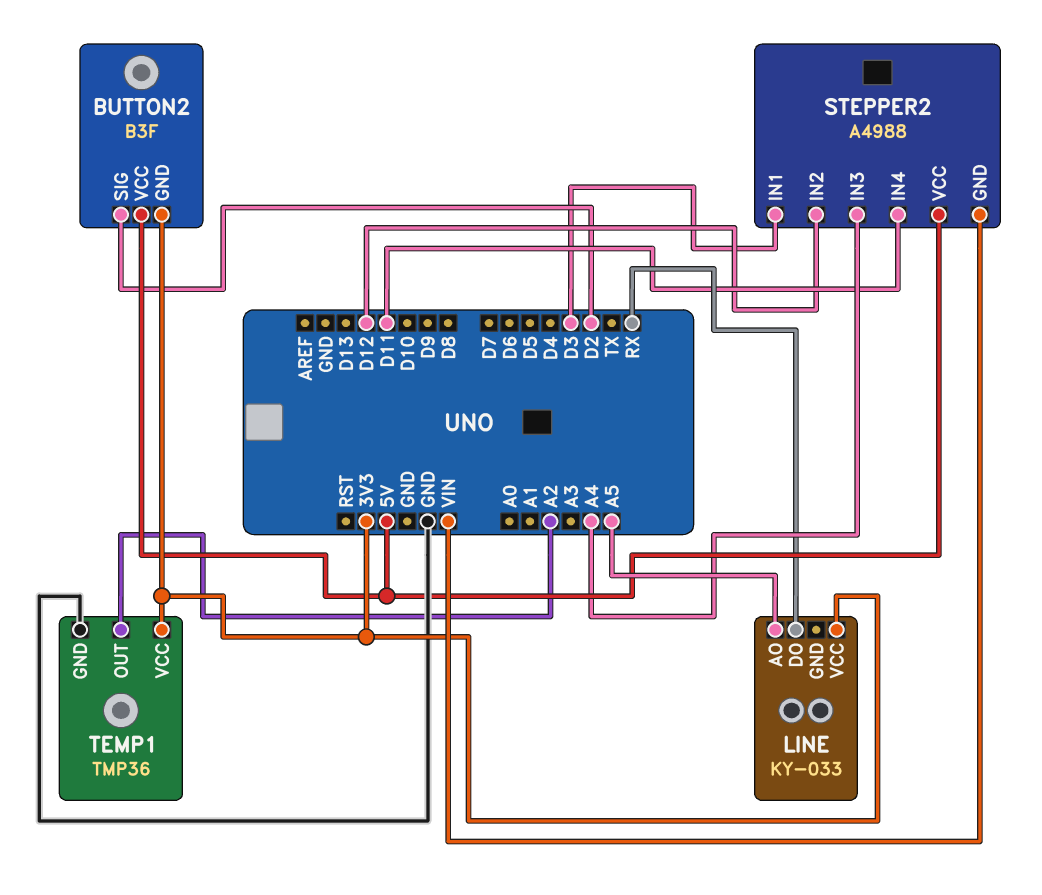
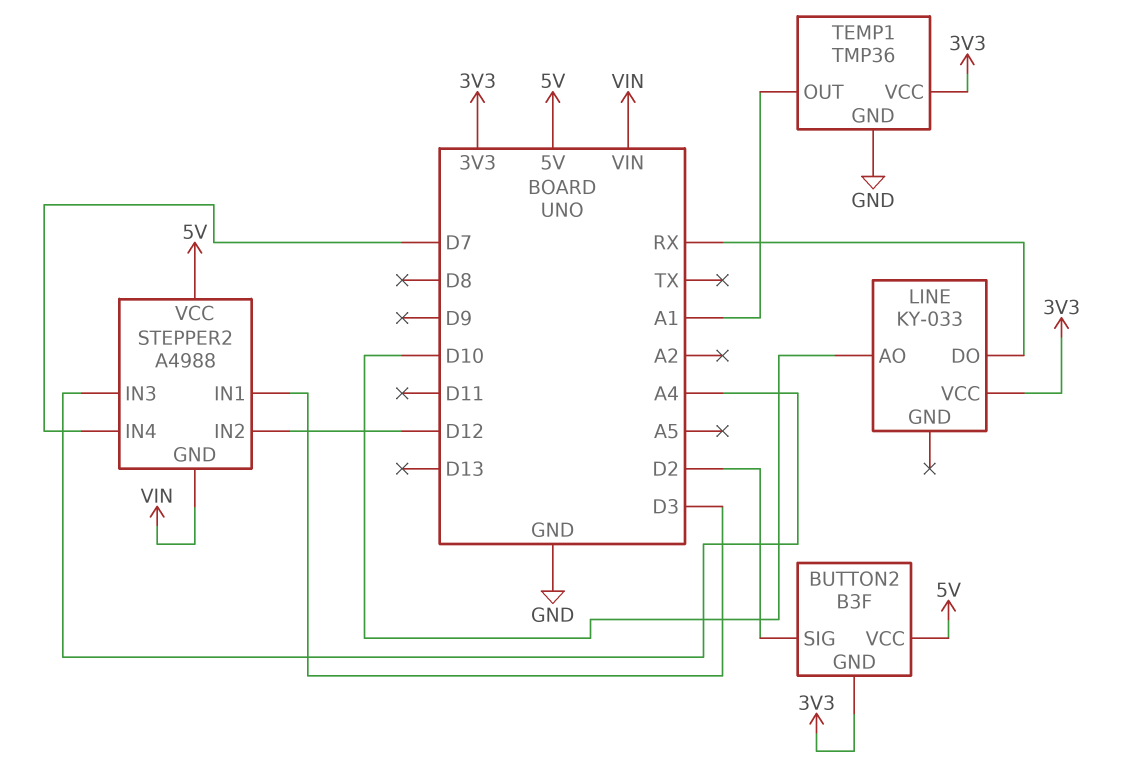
LINE pin AO: A5 -> D10
STEPPER2 pin IN4: D11 -> D7
TEMP1 pin OUT: A2 -> A1

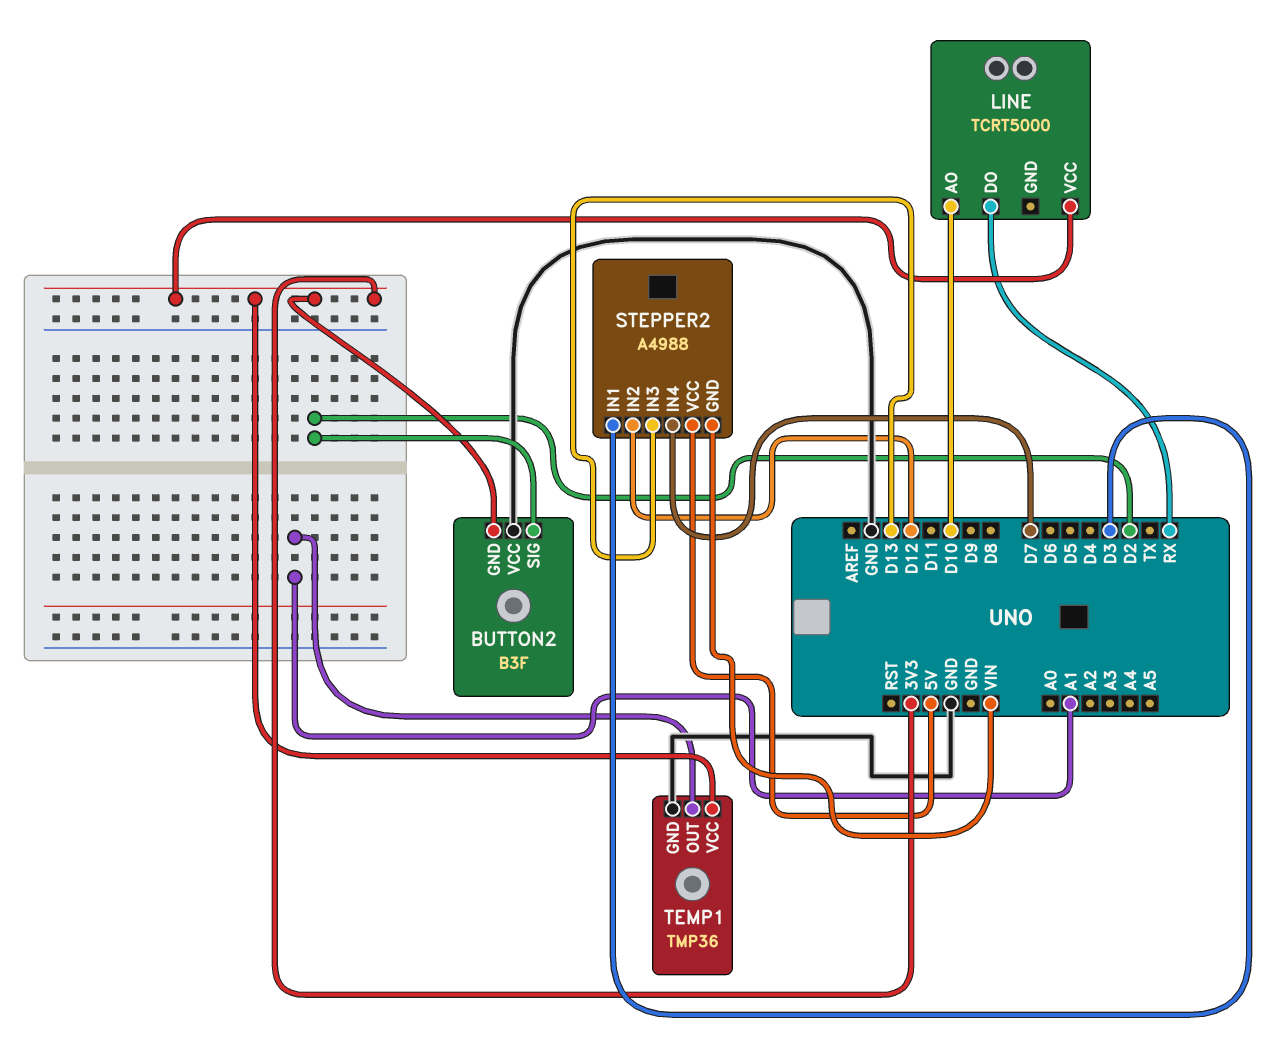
BUTTON2 pin VCC: 5V -> GND
LINE: KY-033 -> TCRT5000
STEPPER2 pin IN3: A4 -> D13

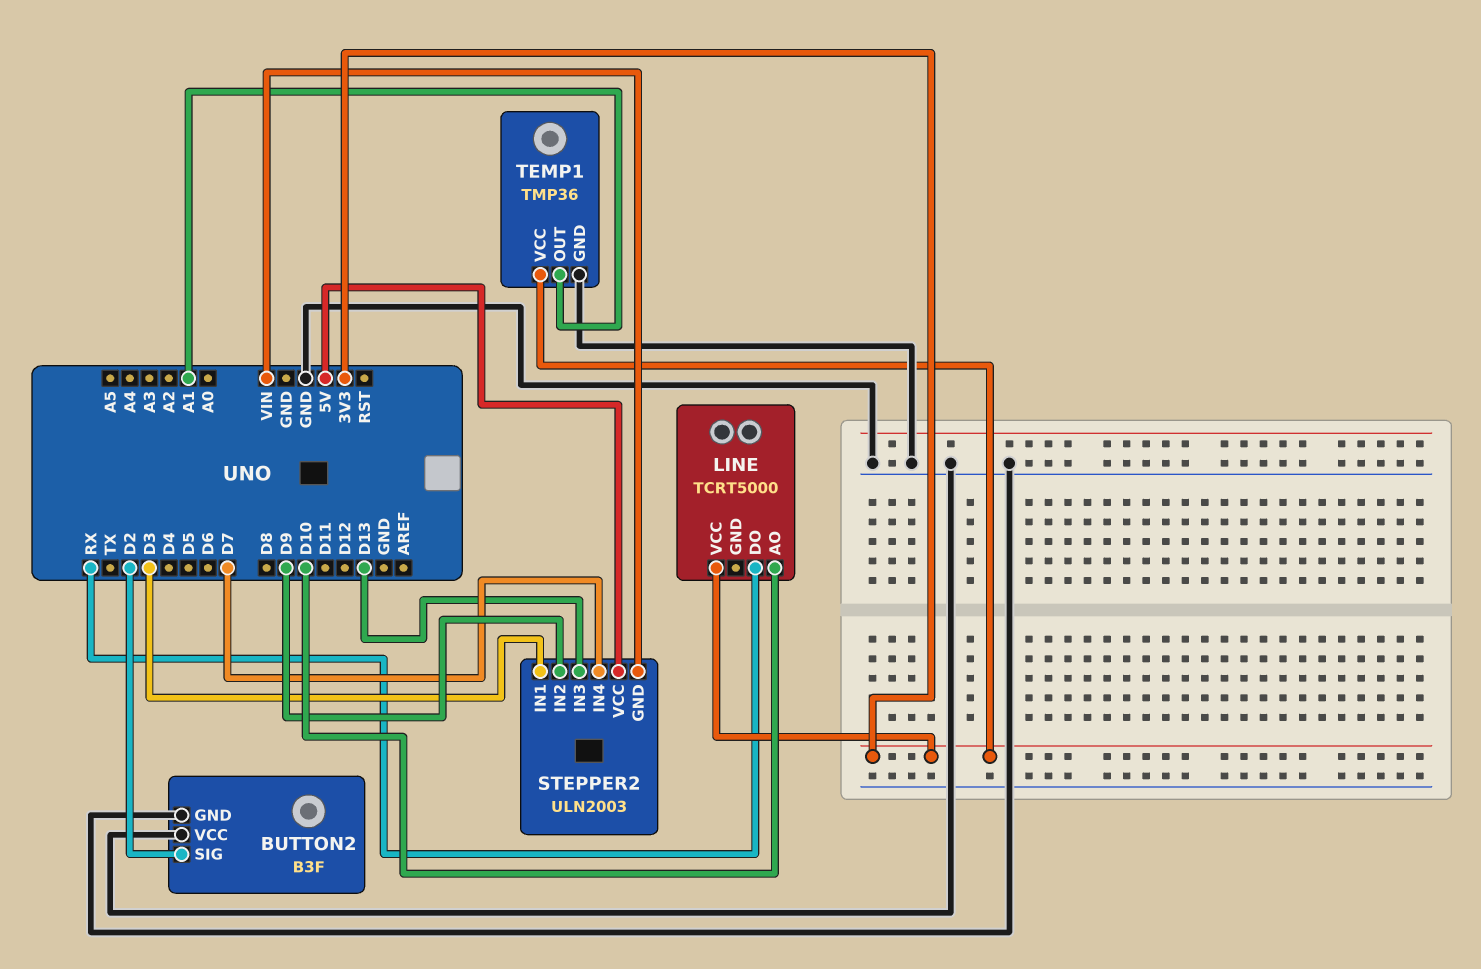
BUTTON2 pin GND: 3V3 -> GND
STEPPER2: A4988 -> ULN2003
STEPPER2 pin IN2: D12 -> D9

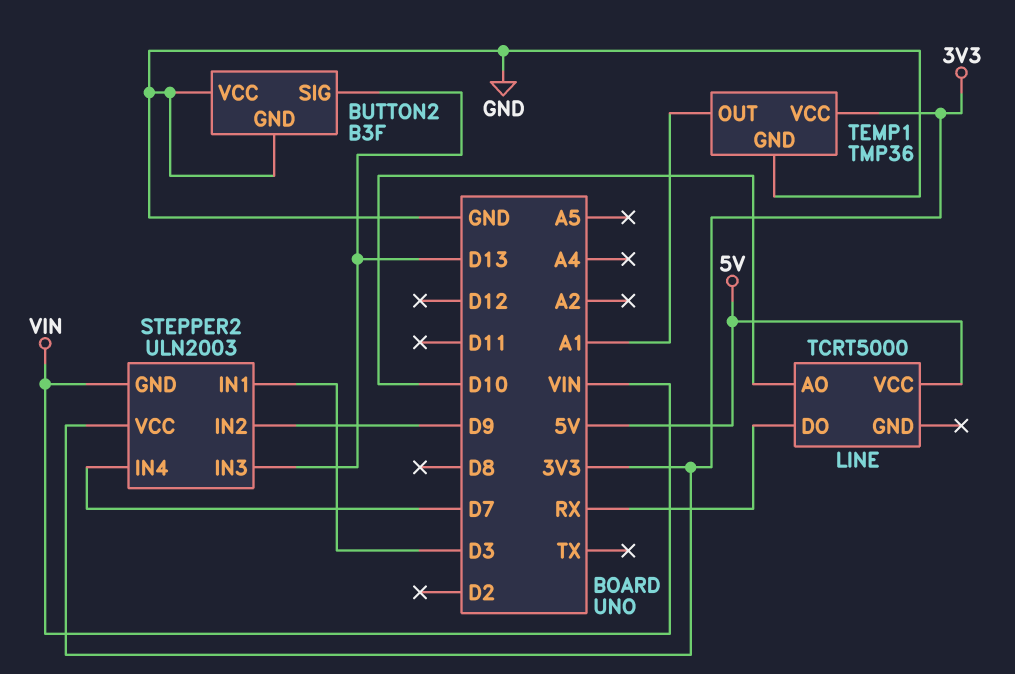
BUTTON2 pin SIG: D2 -> D13
LINE pin VCC: 3V3 -> 5V
STEPPER2 pin VCC: 5V -> 3V3

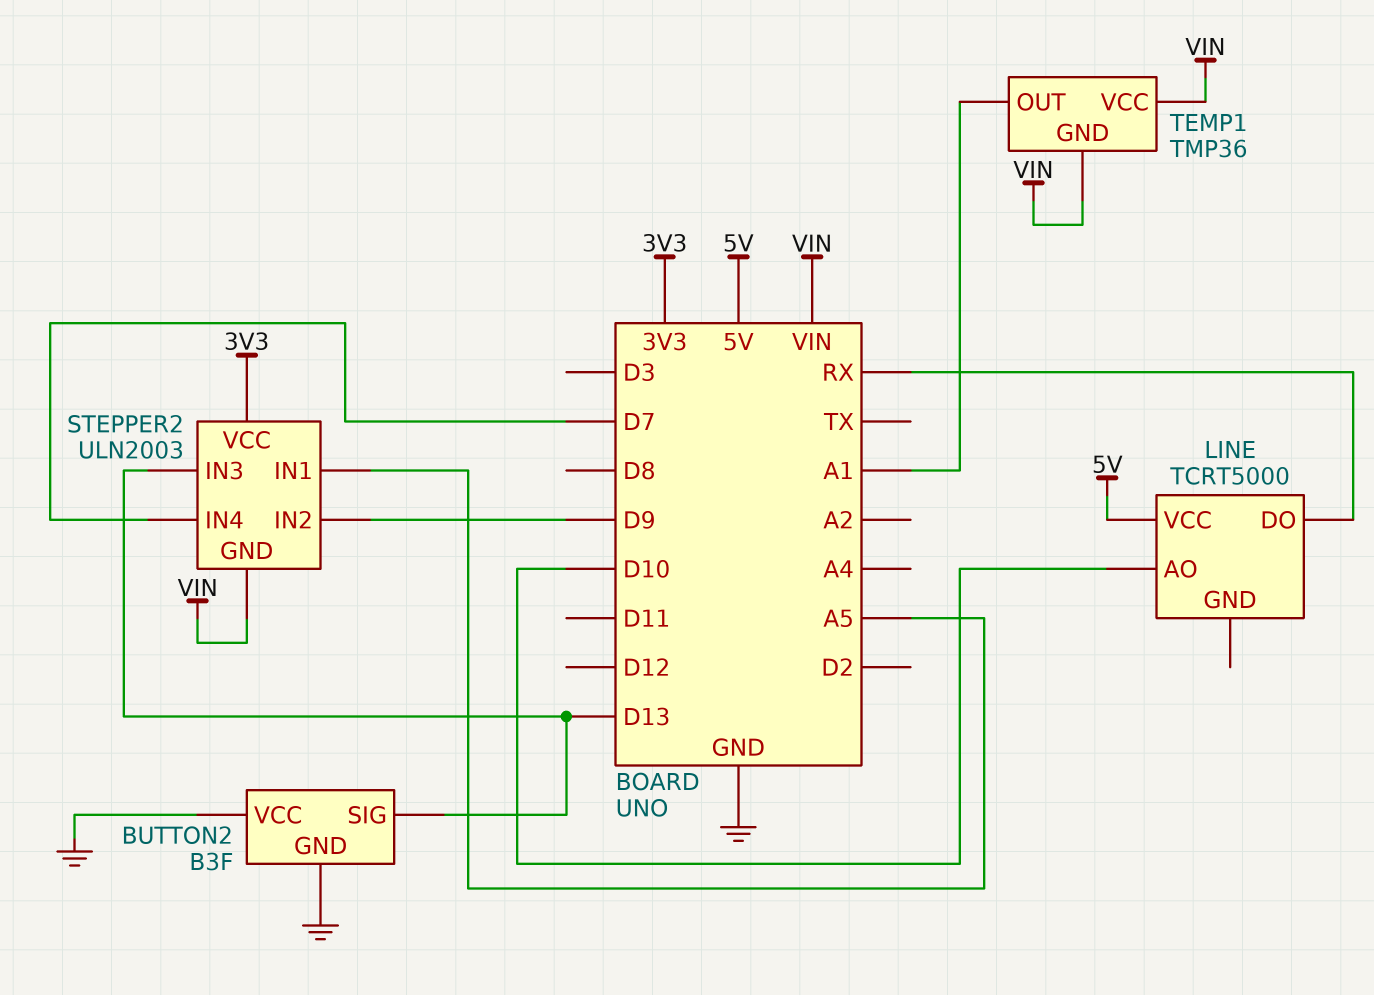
STEPPER2 pin IN1: D3 -> A5
TEMP1 pin GND: GND -> VIN
TEMP1 pin VCC: 3V3 -> VIN

